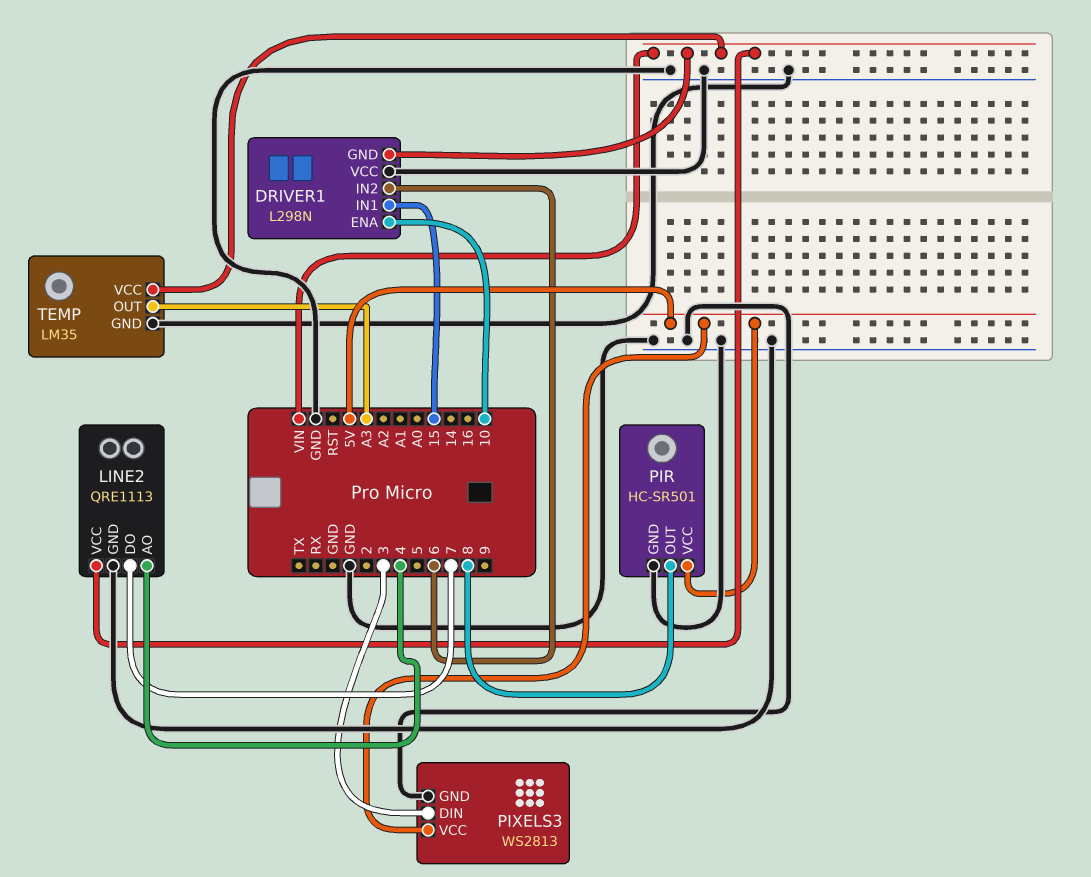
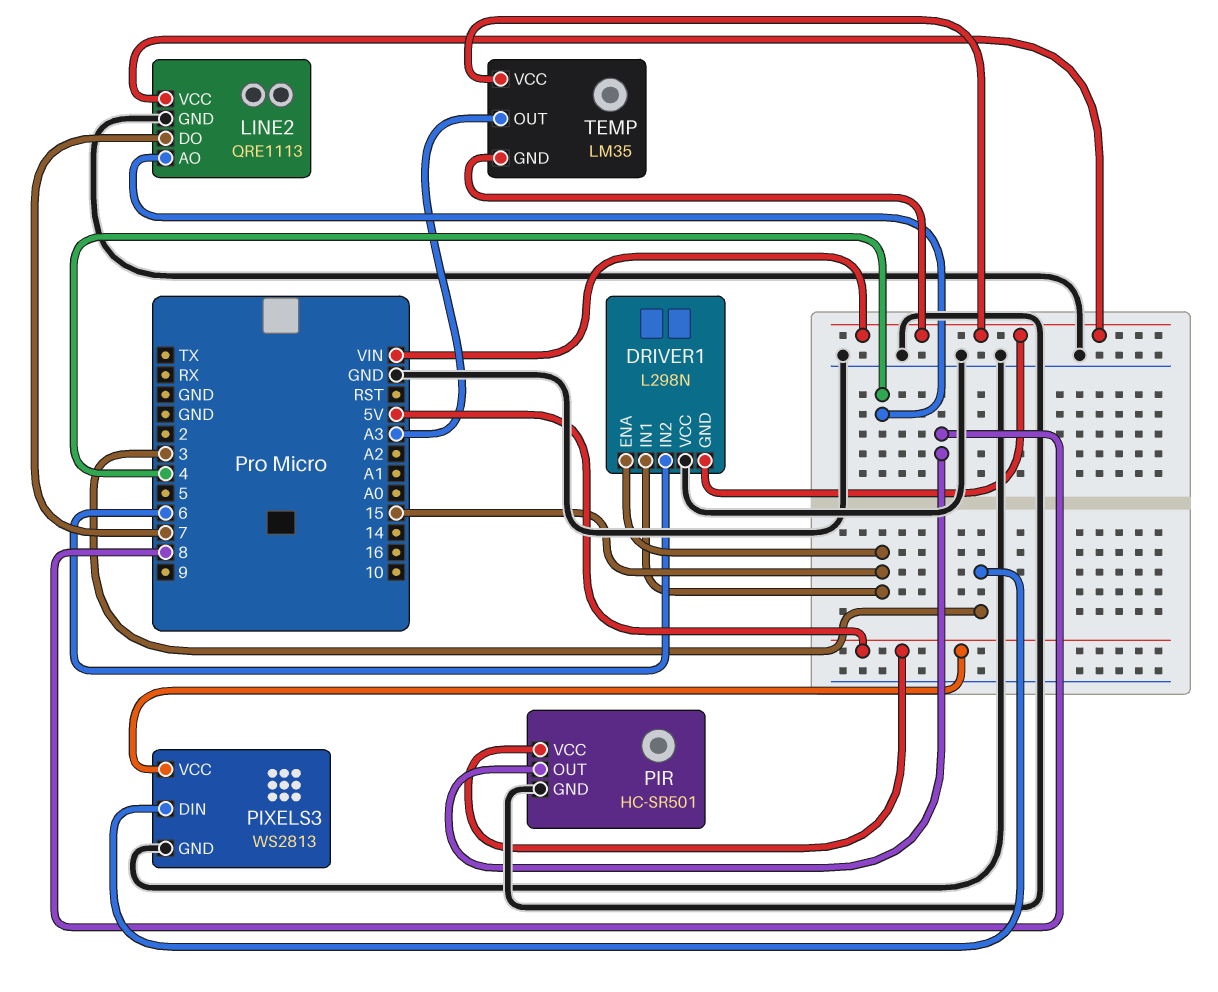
DRIVER1 pin ENA: 10 -> 15
TEMP pin GND: GND -> VIN

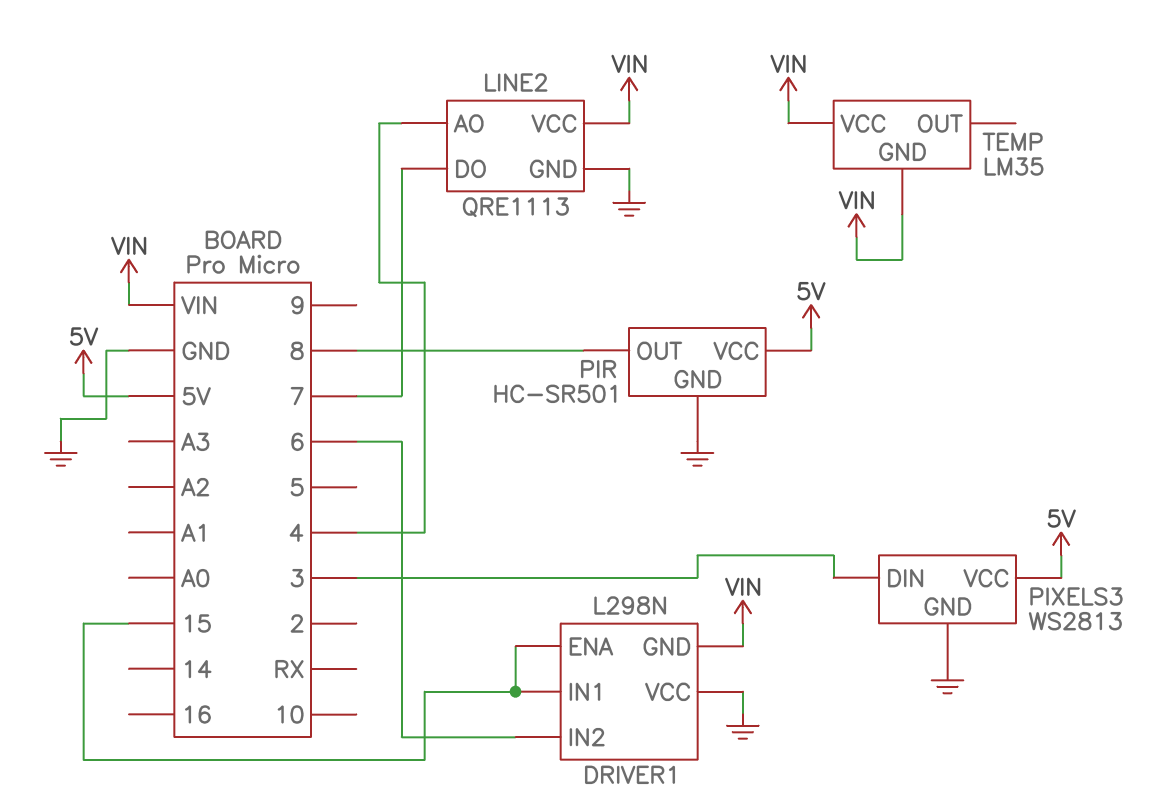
TEMP pin OUT: A3 -> none

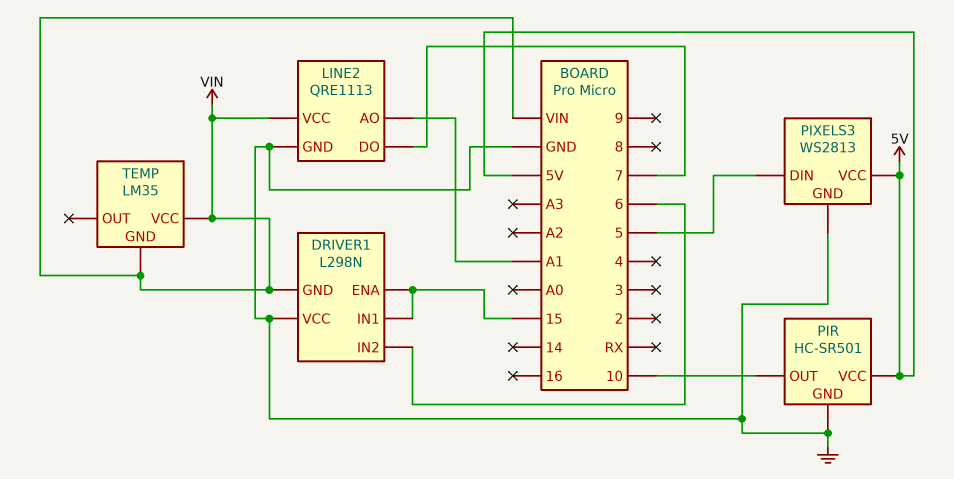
LINE2 pin AO: 4 -> A1
PIR pin OUT: 8 -> 10
PIXELS3 pin DIN: 3 -> 5

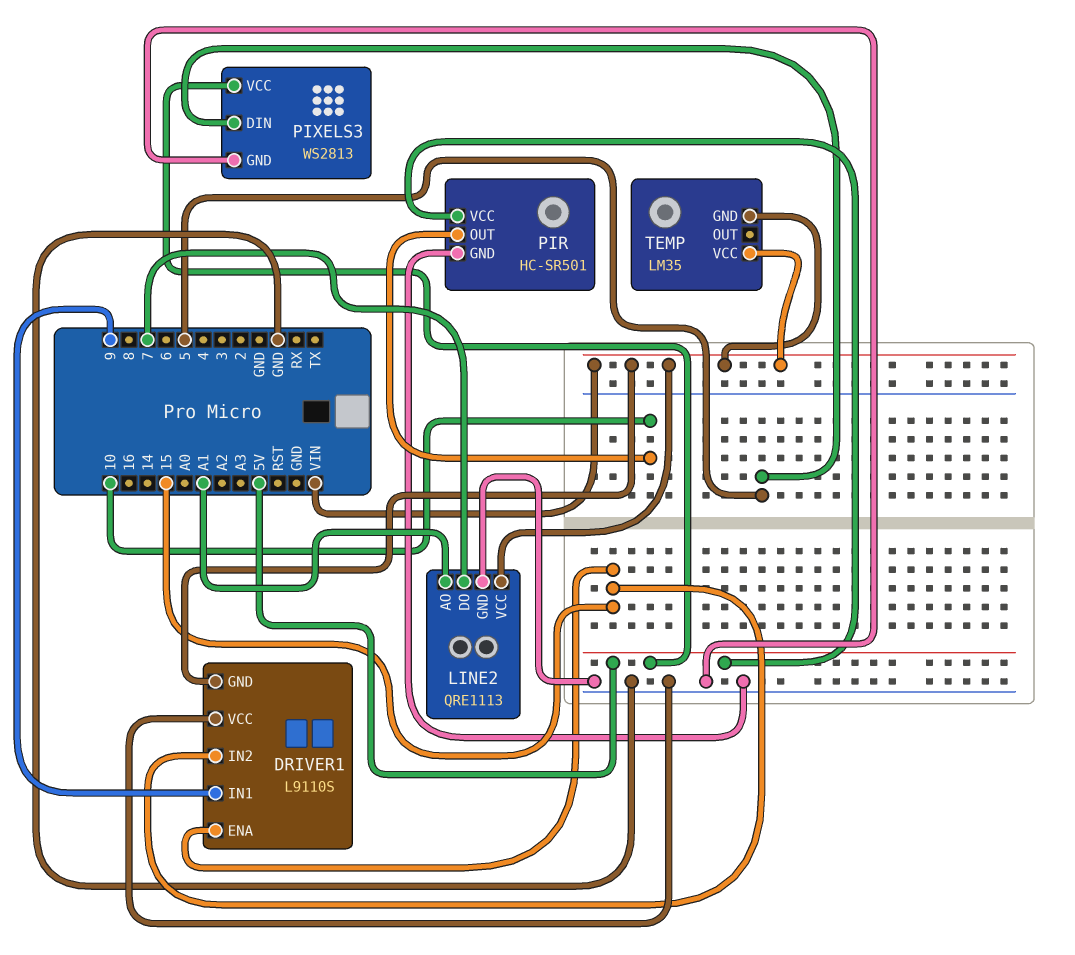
DRIVER1: L298N -> L9110S
DRIVER1 pin IN1: 15 -> 9
DRIVER1 pin IN2: 6 -> 15

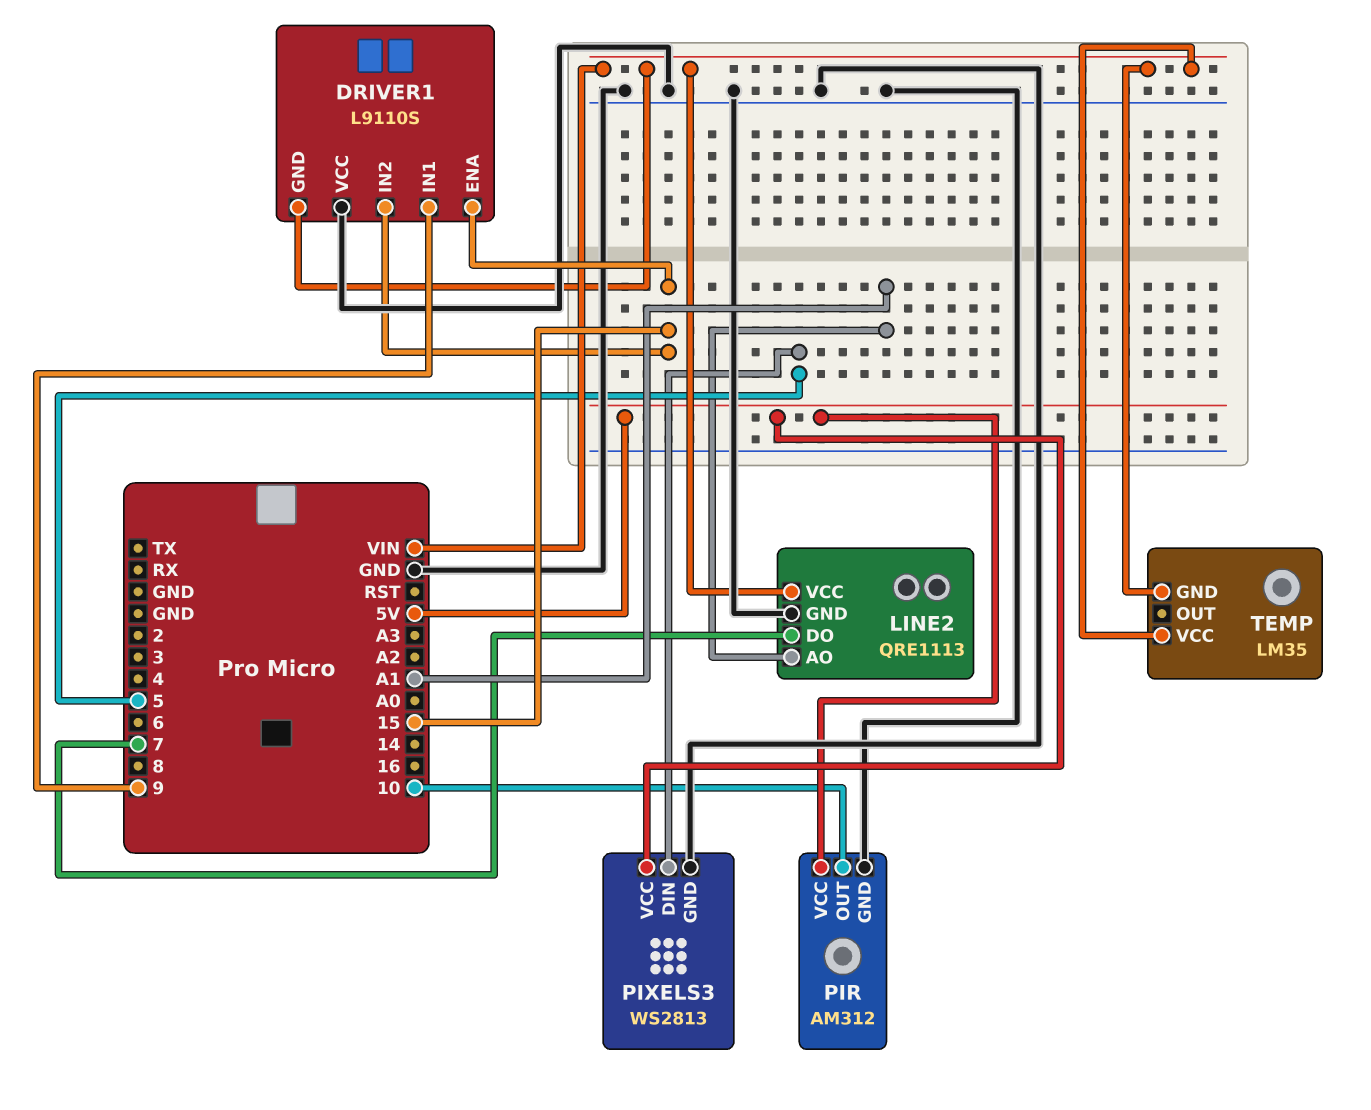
PIR: HC-SR501 -> AM312

